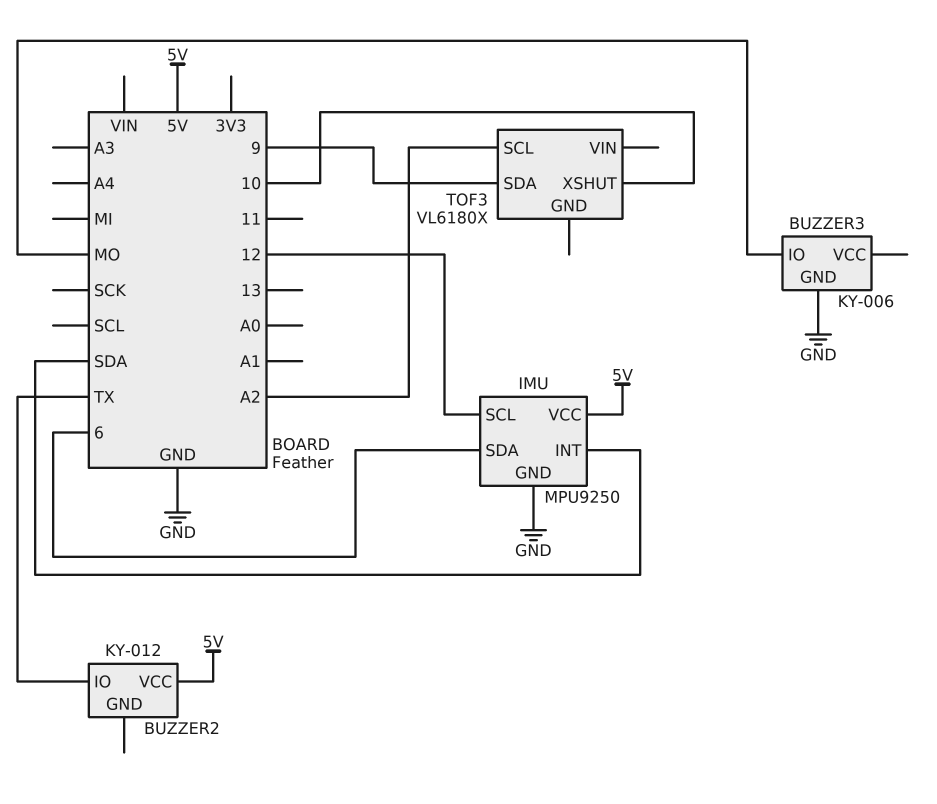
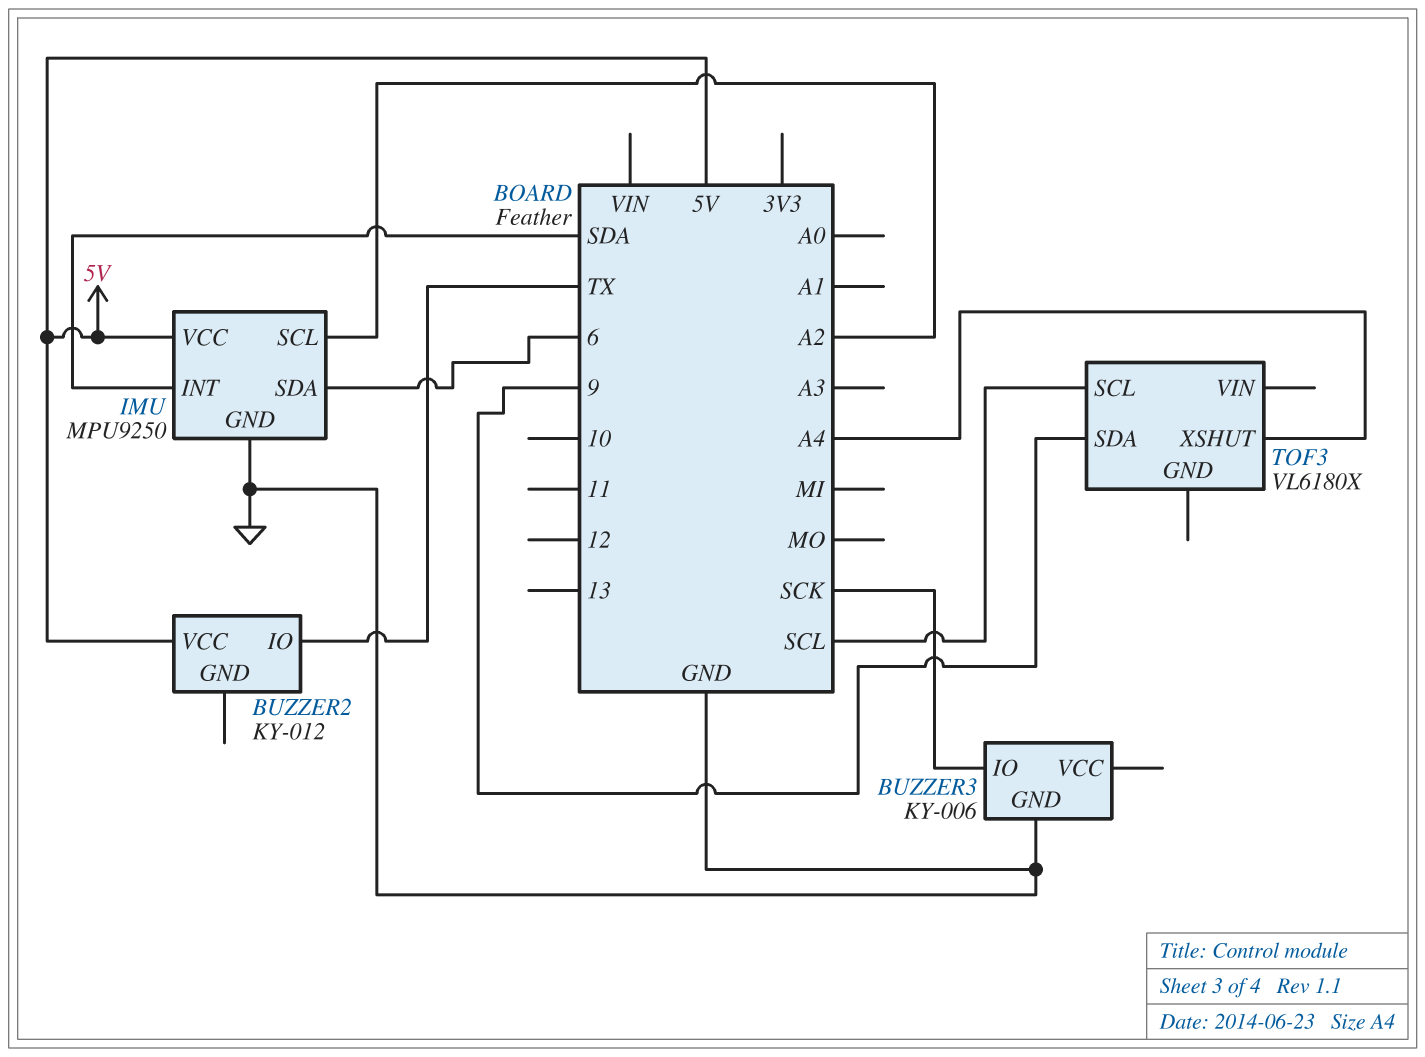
BUZZER3 pin IO: MO -> SCK
IMU pin SCL: 12 -> A2
TOF3 pin SCL: A2 -> SCL
TOF3 pin XSHUT: 10 -> A4

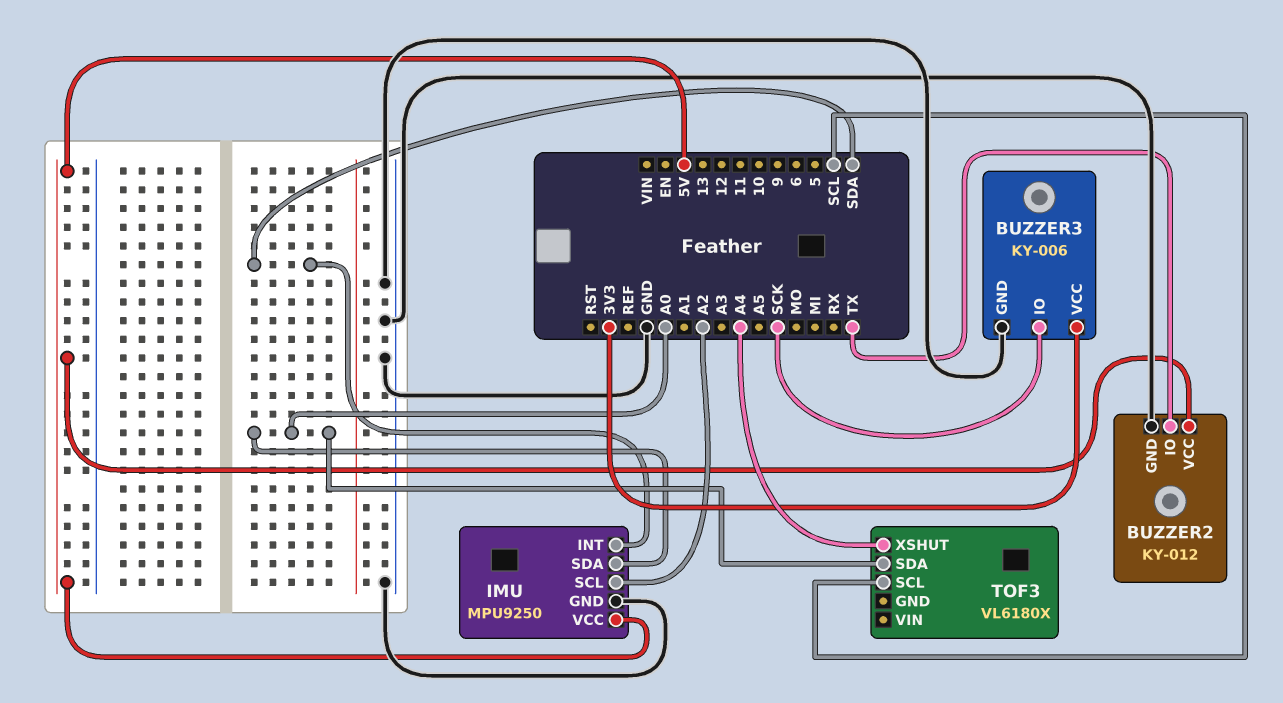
BUZZER2 pin GND: none -> GND
BUZZER3 pin VCC: none -> 3V3
IMU pin SDA: 6 -> A0
TOF3 pin SDA: 9 -> A0

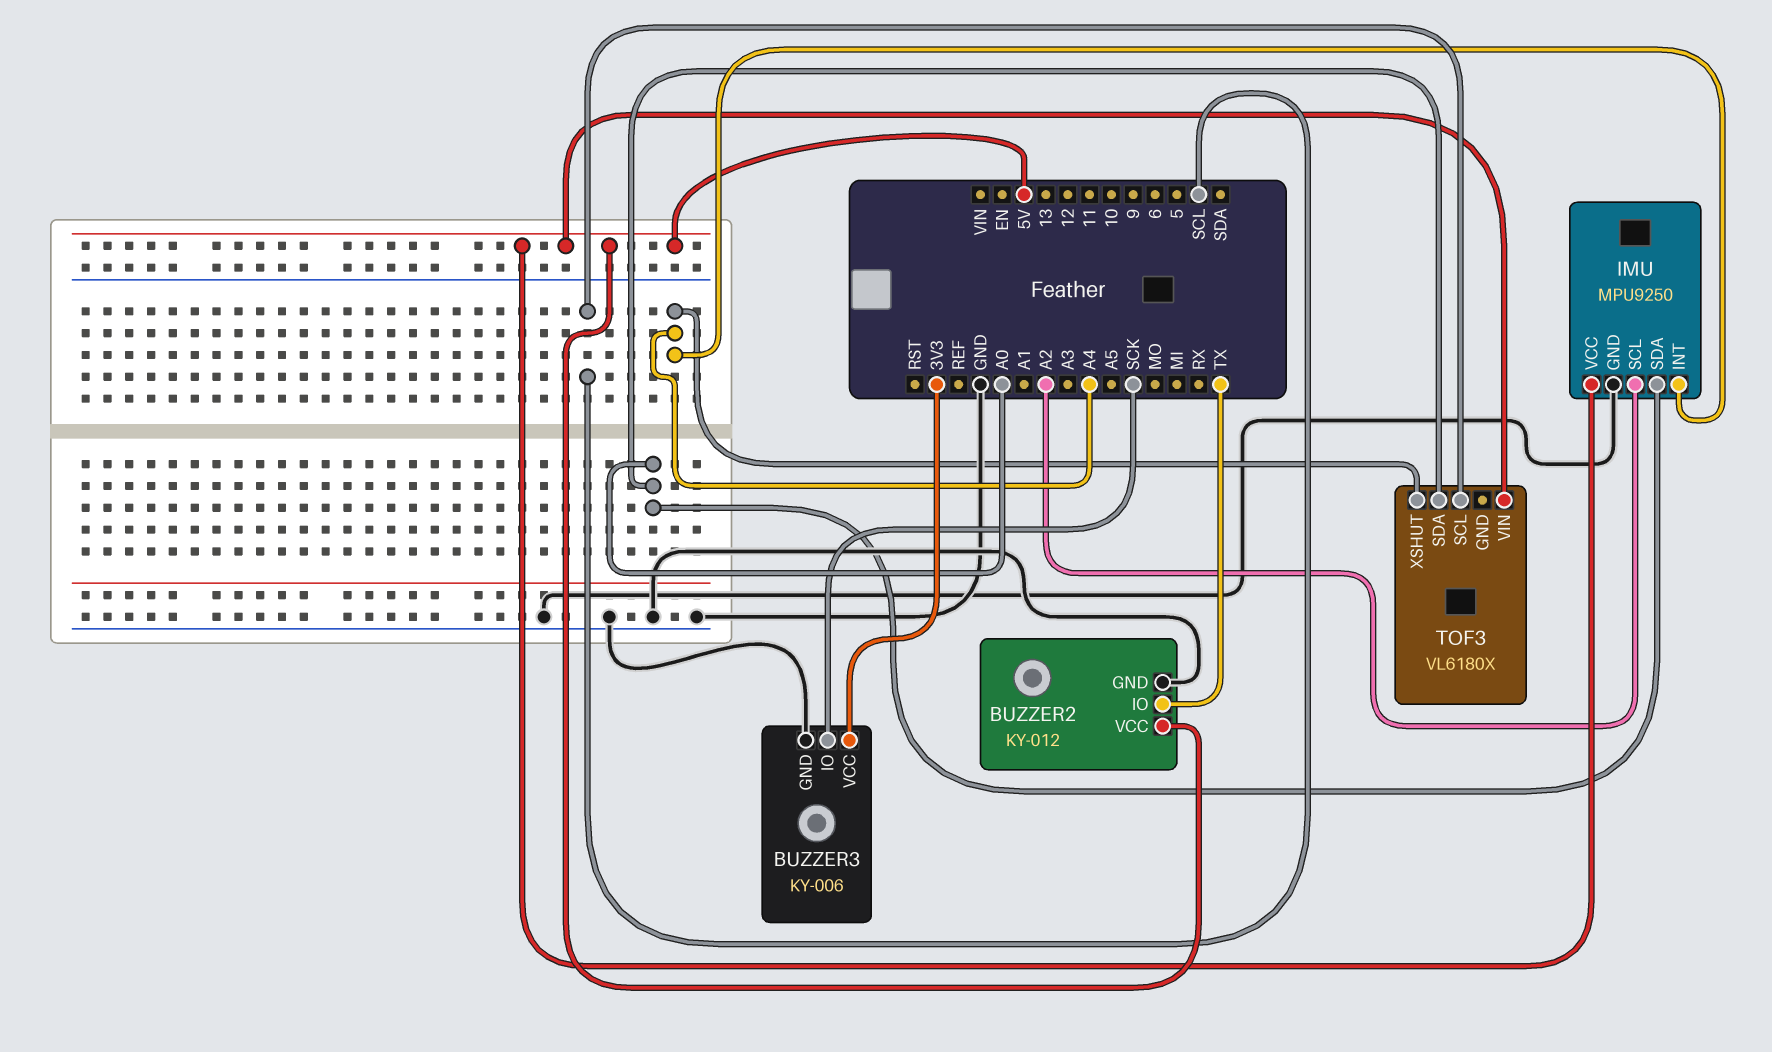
IMU pin INT: SDA -> A4
TOF3 pin VIN: none -> 5V

